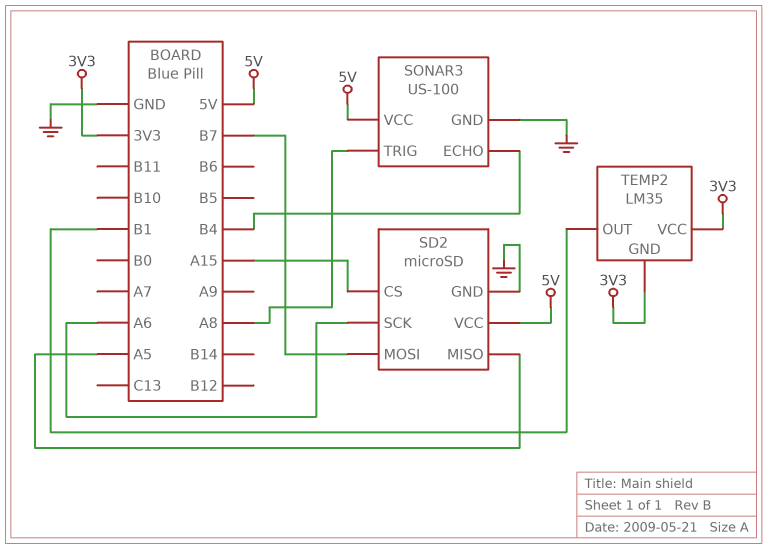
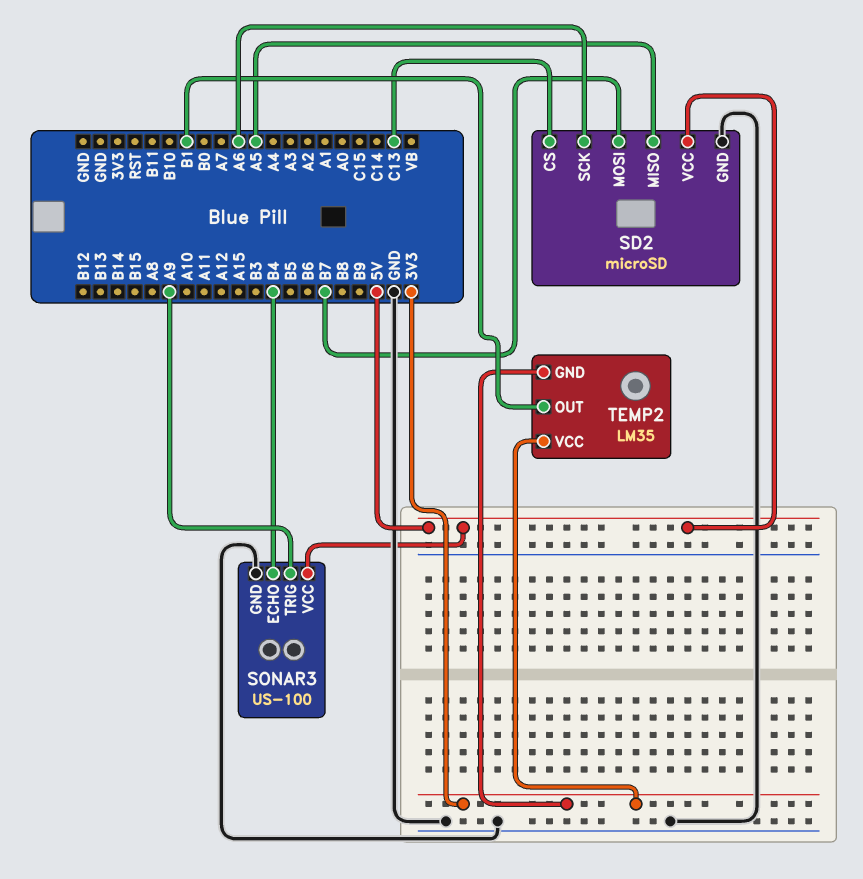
SD2 pin CS: A15 -> C13
SONAR3 pin TRIG: A8 -> A9

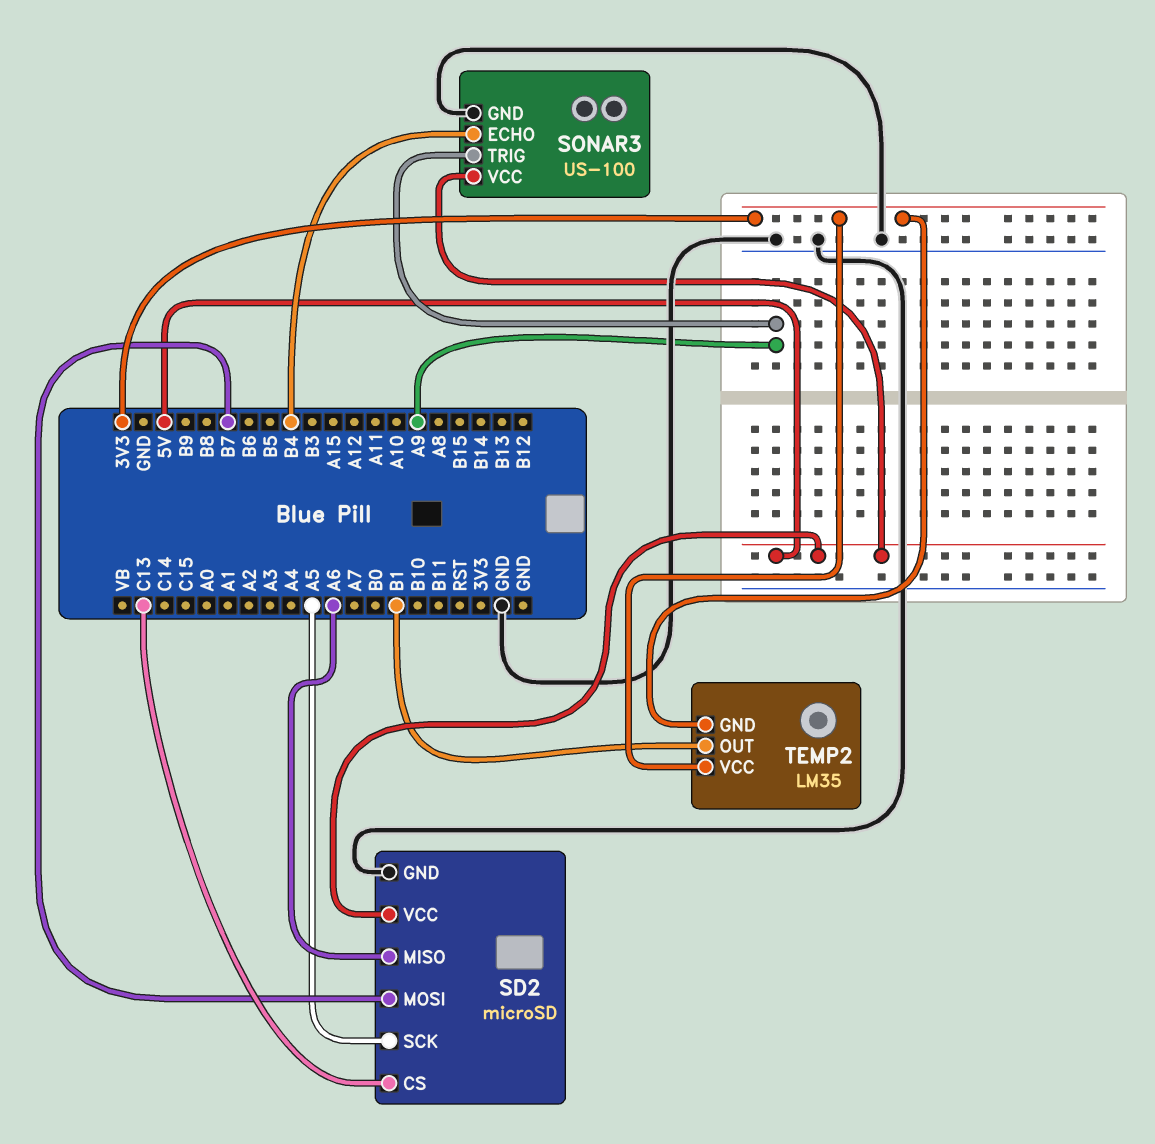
SD2 pin MISO: A5 -> A6
SD2 pin SCK: A6 -> A5

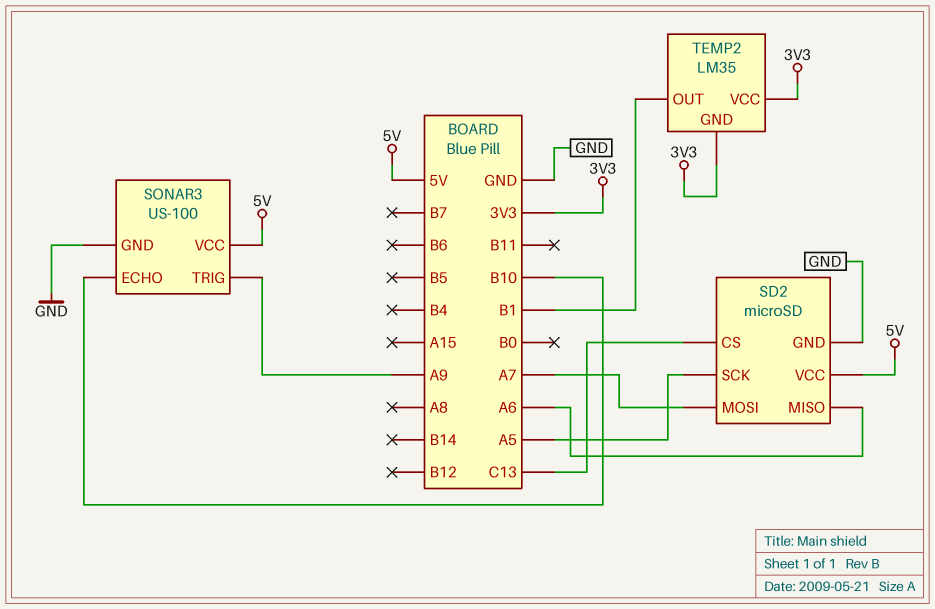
SD2 pin MOSI: B7 -> A7
SONAR3 pin ECHO: B4 -> B10

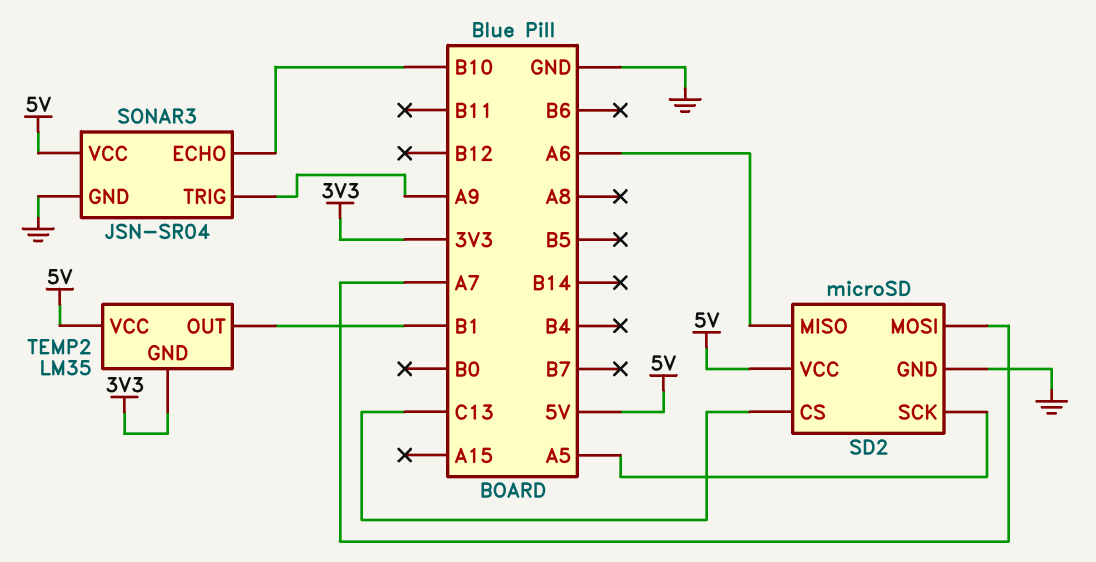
SONAR3: US-100 -> JSN-SR04
TEMP2 pin VCC: 3V3 -> 5V

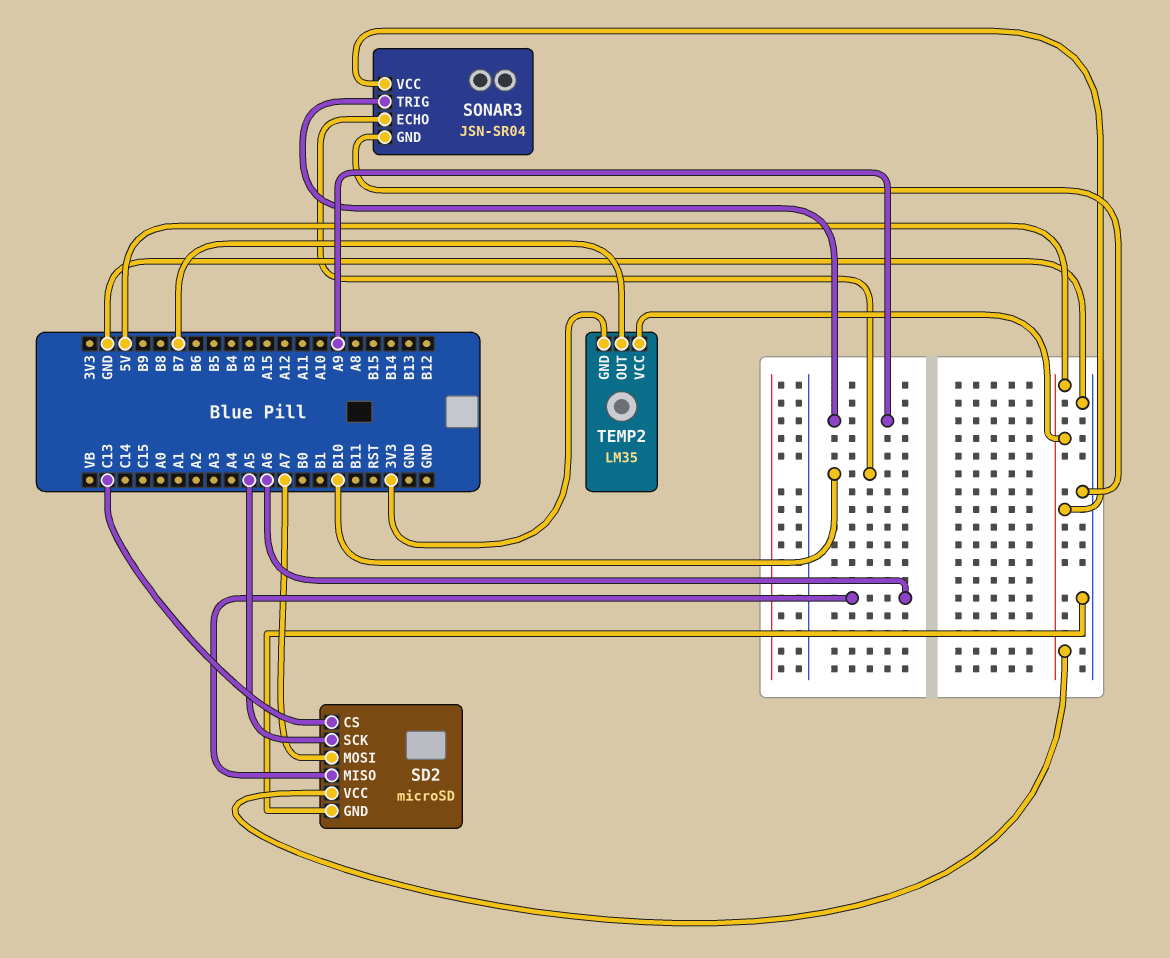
TEMP2 pin OUT: B1 -> B7

